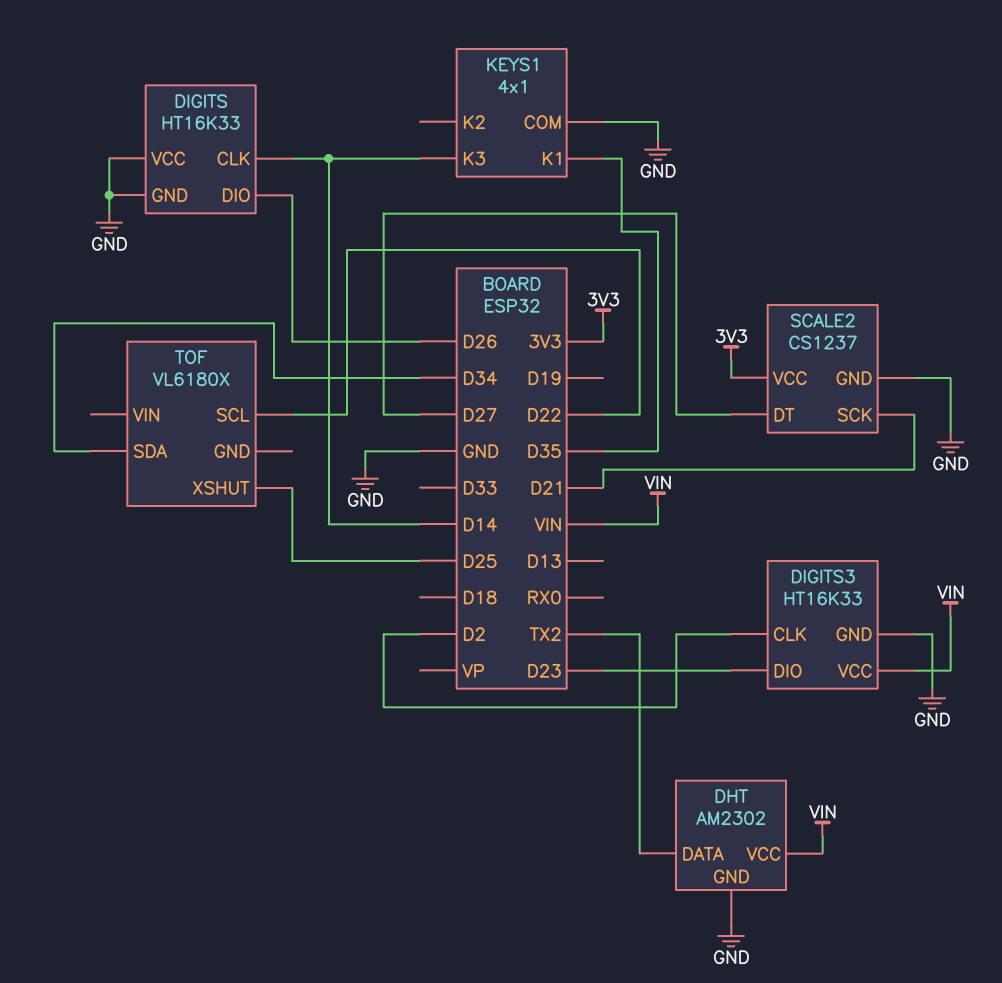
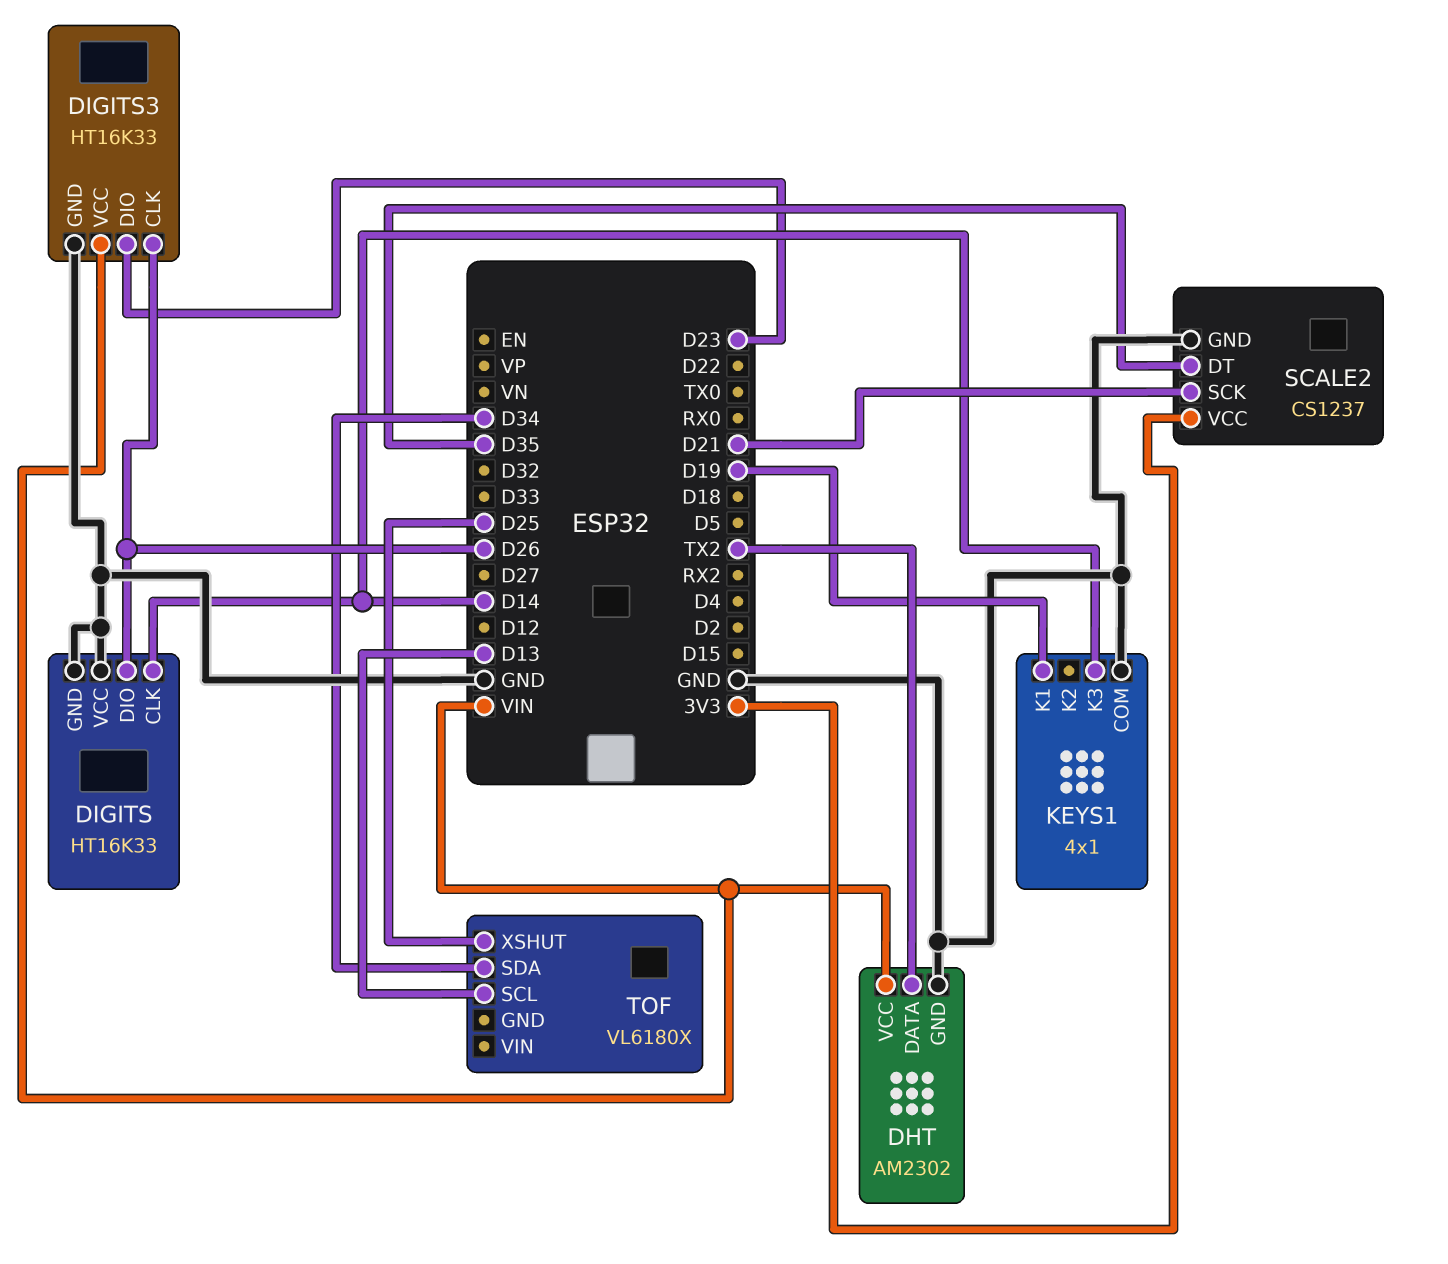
DIGITS3 pin CLK: D2 -> D26
KEYS1 pin K1: D35 -> D19
SCALE2 pin DT: D27 -> D35
TOF pin SCL: D22 -> D13

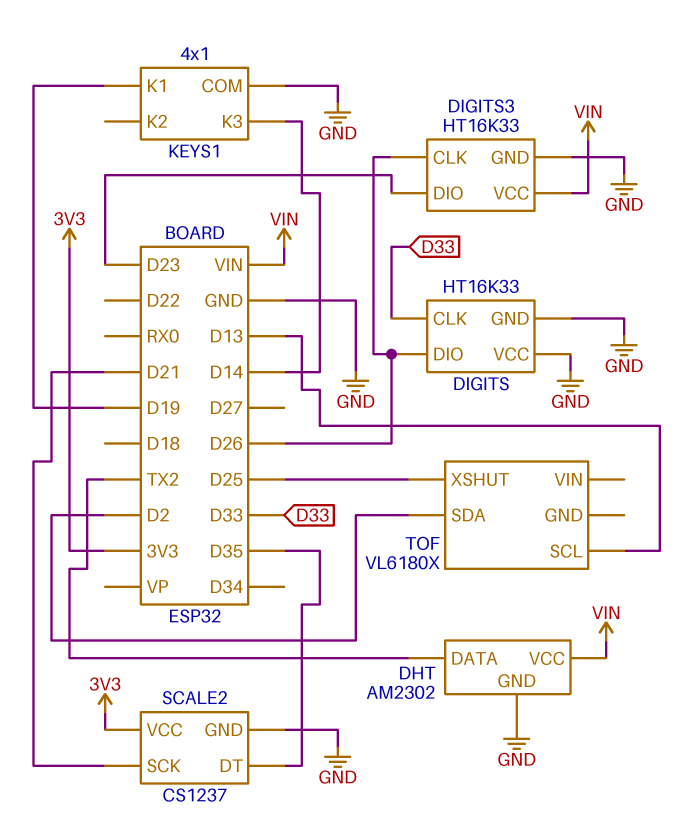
DIGITS pin CLK: D14 -> D33
TOF pin SDA: D34 -> D2

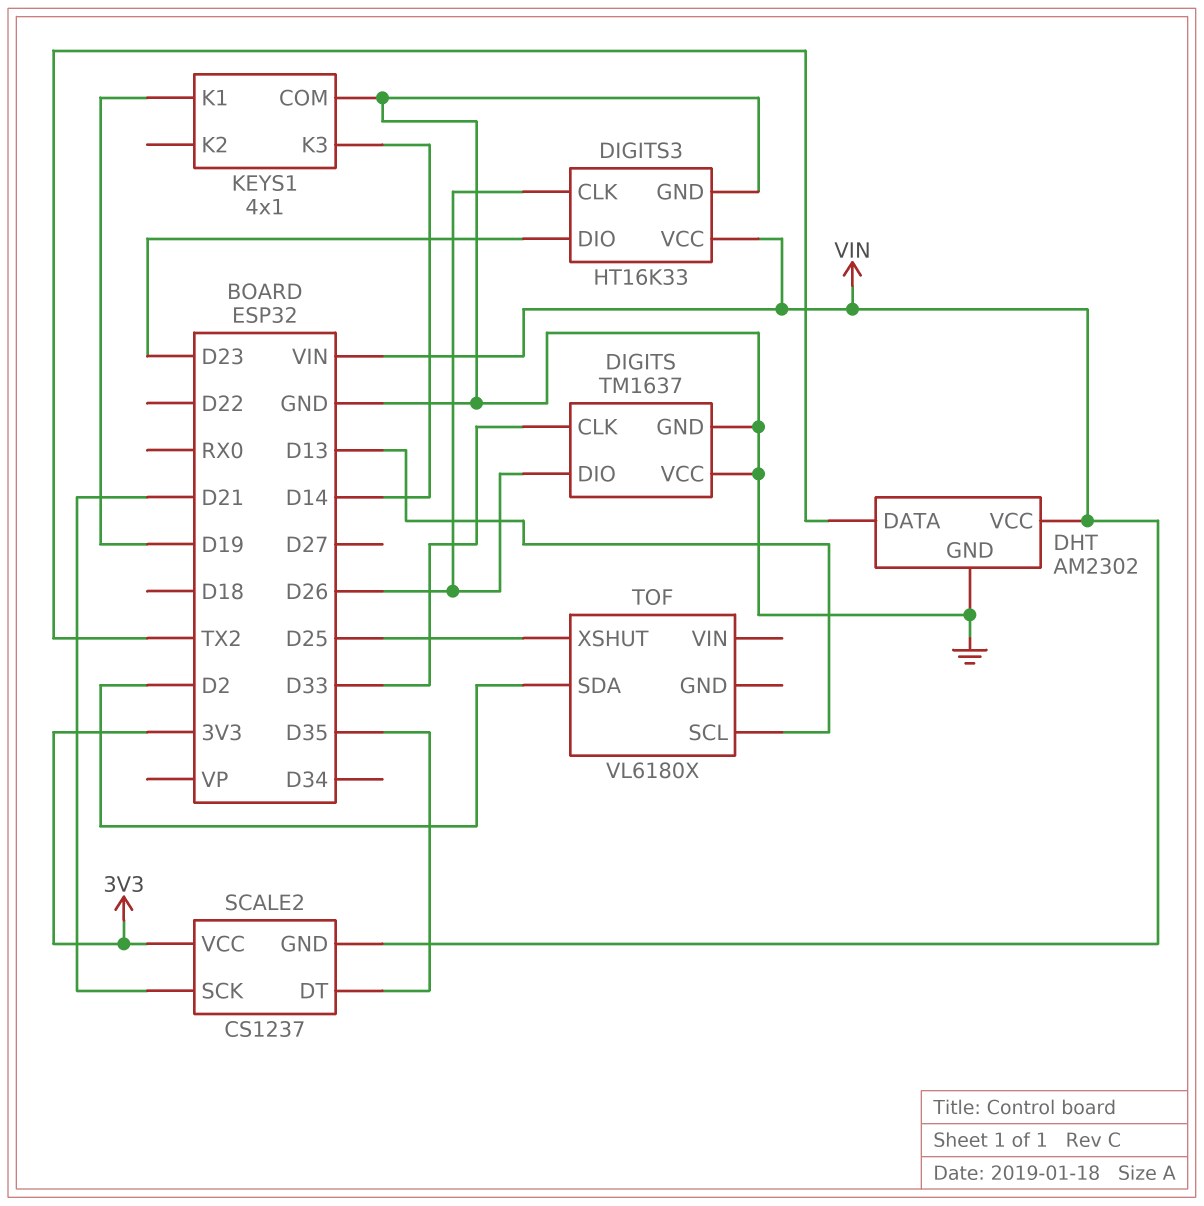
DIGITS: HT16K33 -> TM1637
SCALE2 pin GND: GND -> VIN

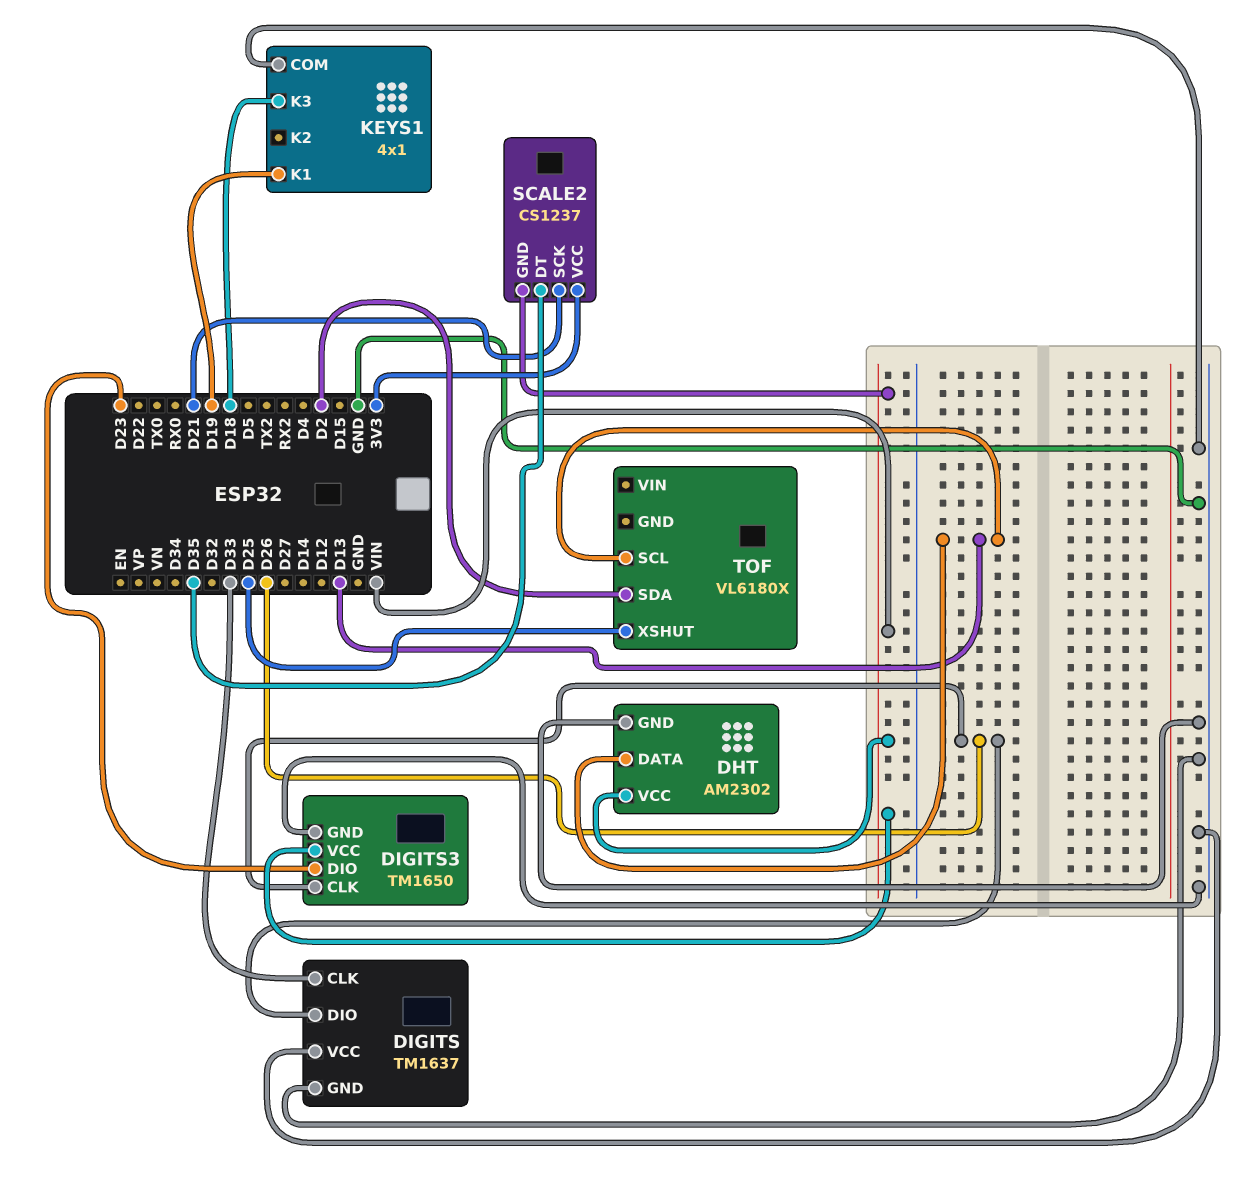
DHT pin DATA: TX2 -> D13
DIGITS3: HT16K33 -> TM1650
KEYS1 pin K3: D14 -> D18

